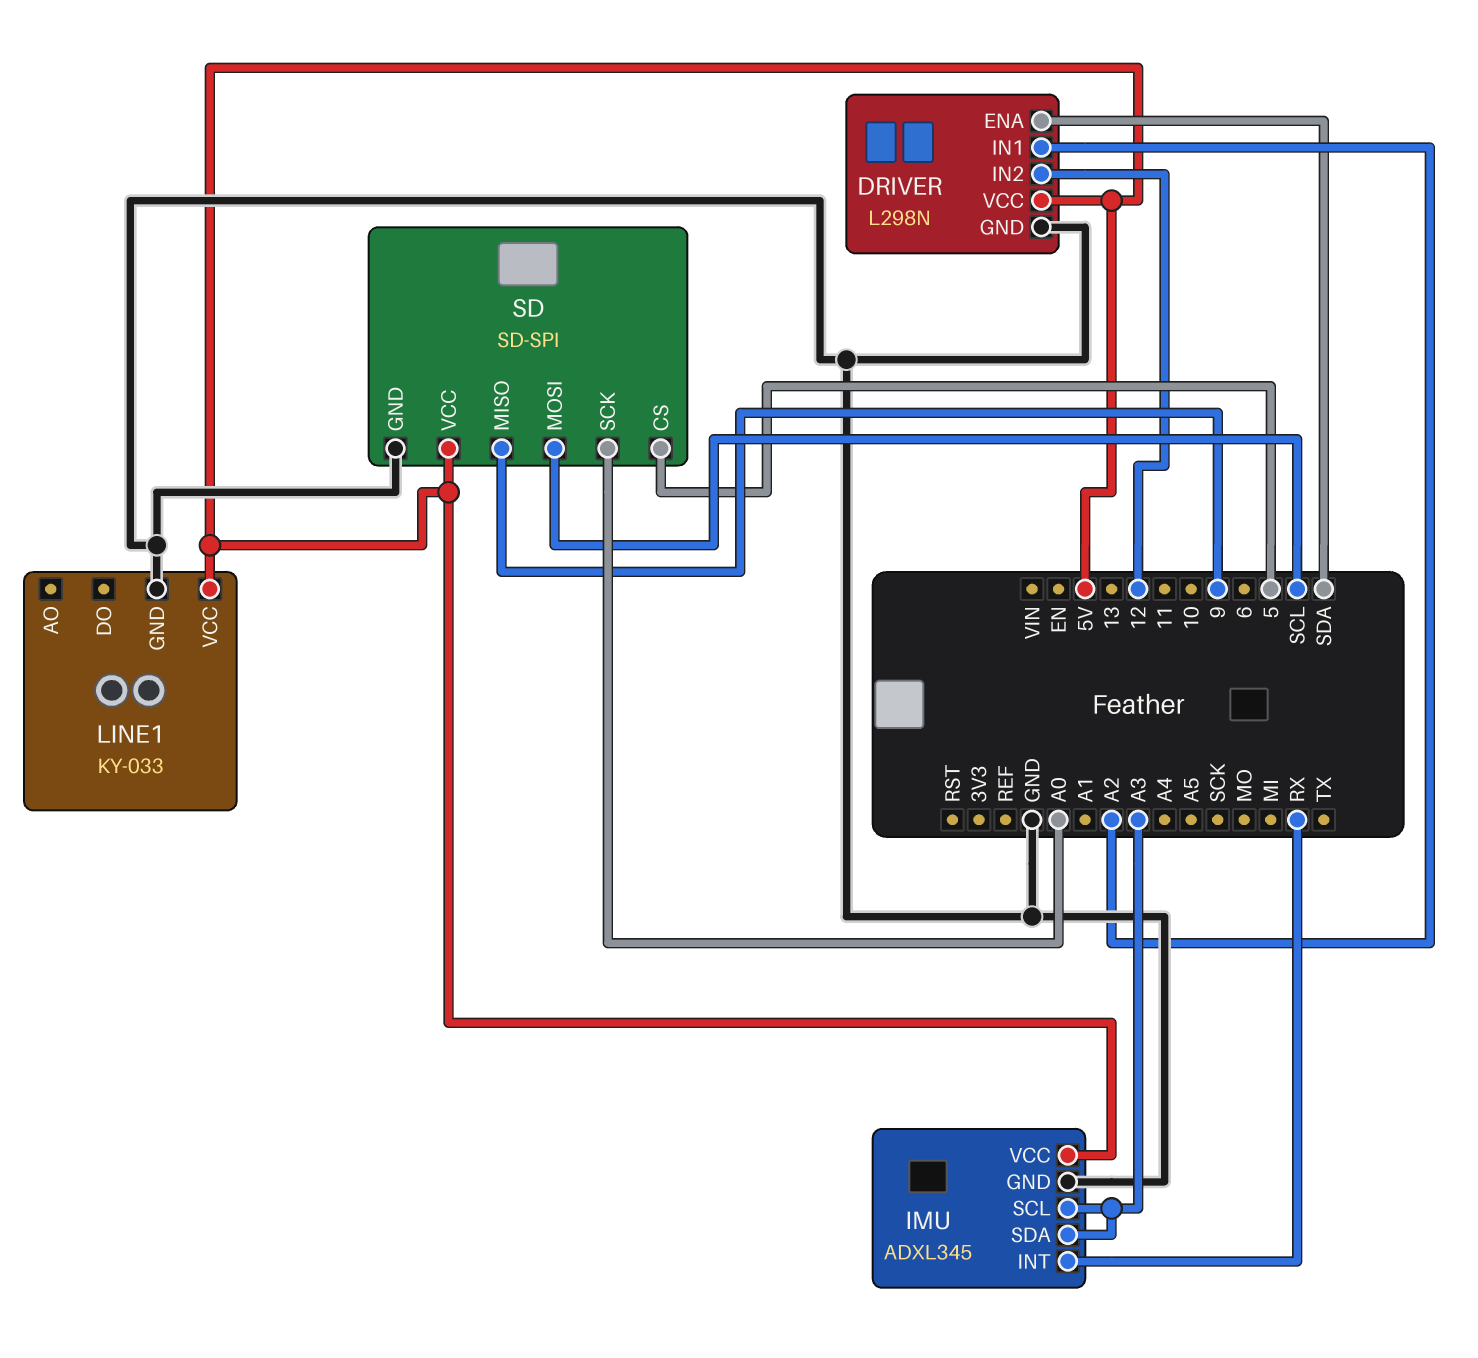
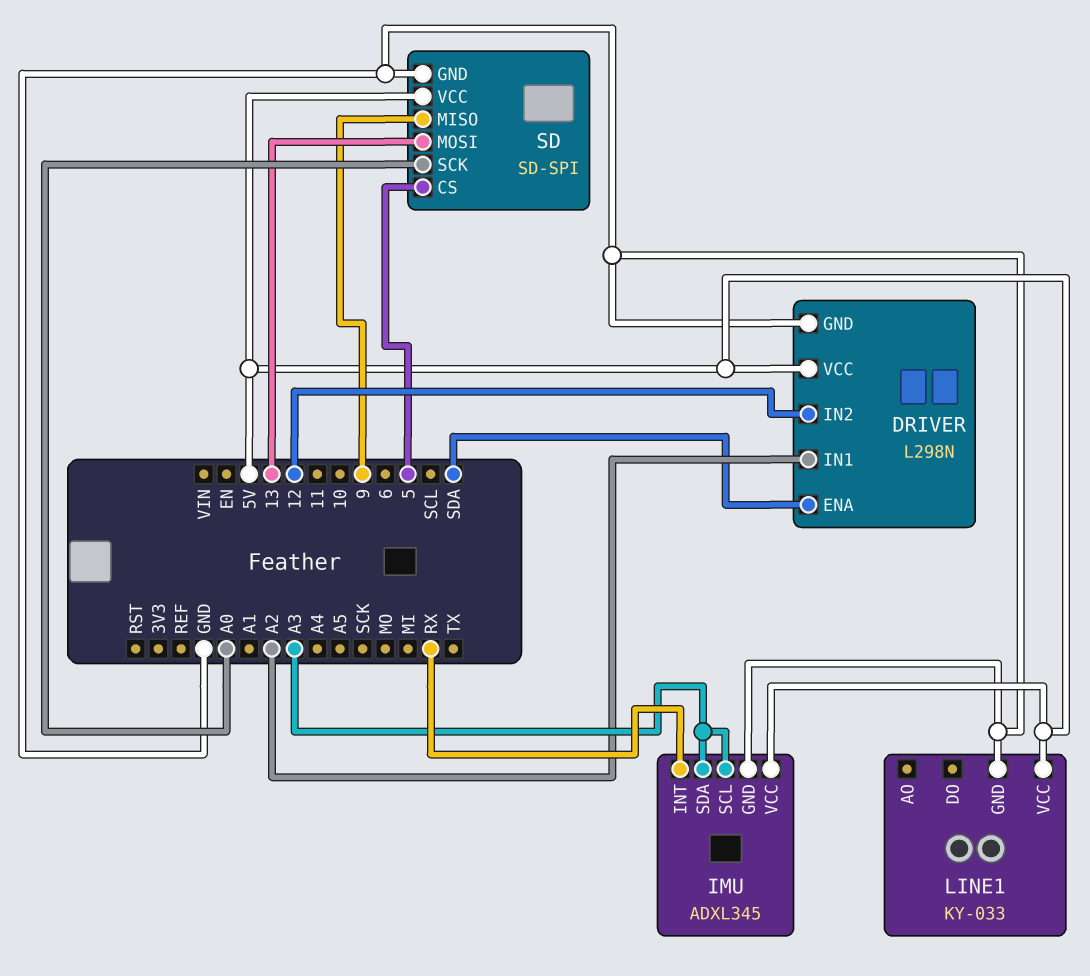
SD pin MOSI: SCL -> 13

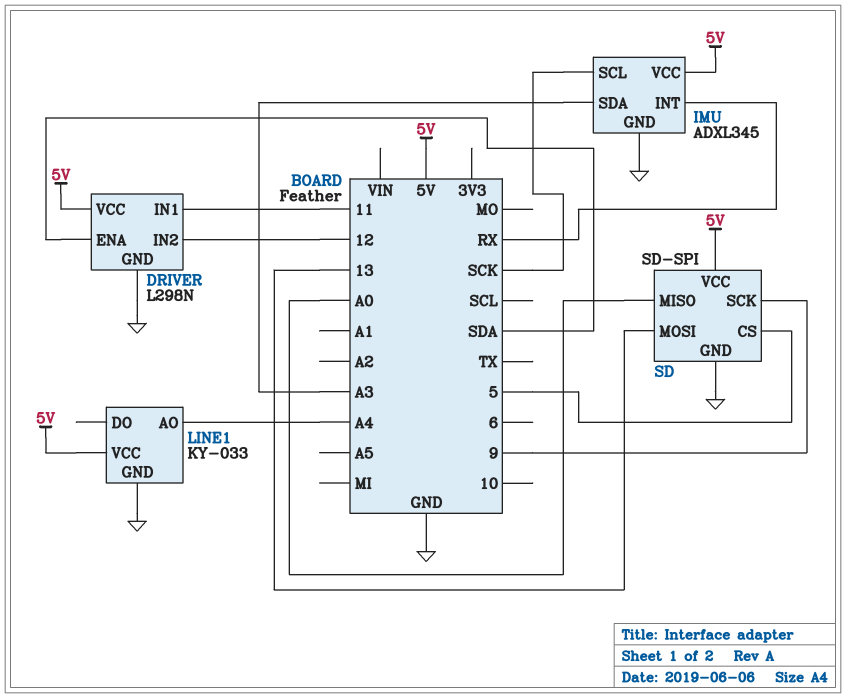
DRIVER pin IN1: A2 -> 11
IMU pin SCL: A3 -> SCK
LINE1 pin AO: none -> A4
SD pin MISO: 9 -> A0
SD pin SCK: A0 -> 9

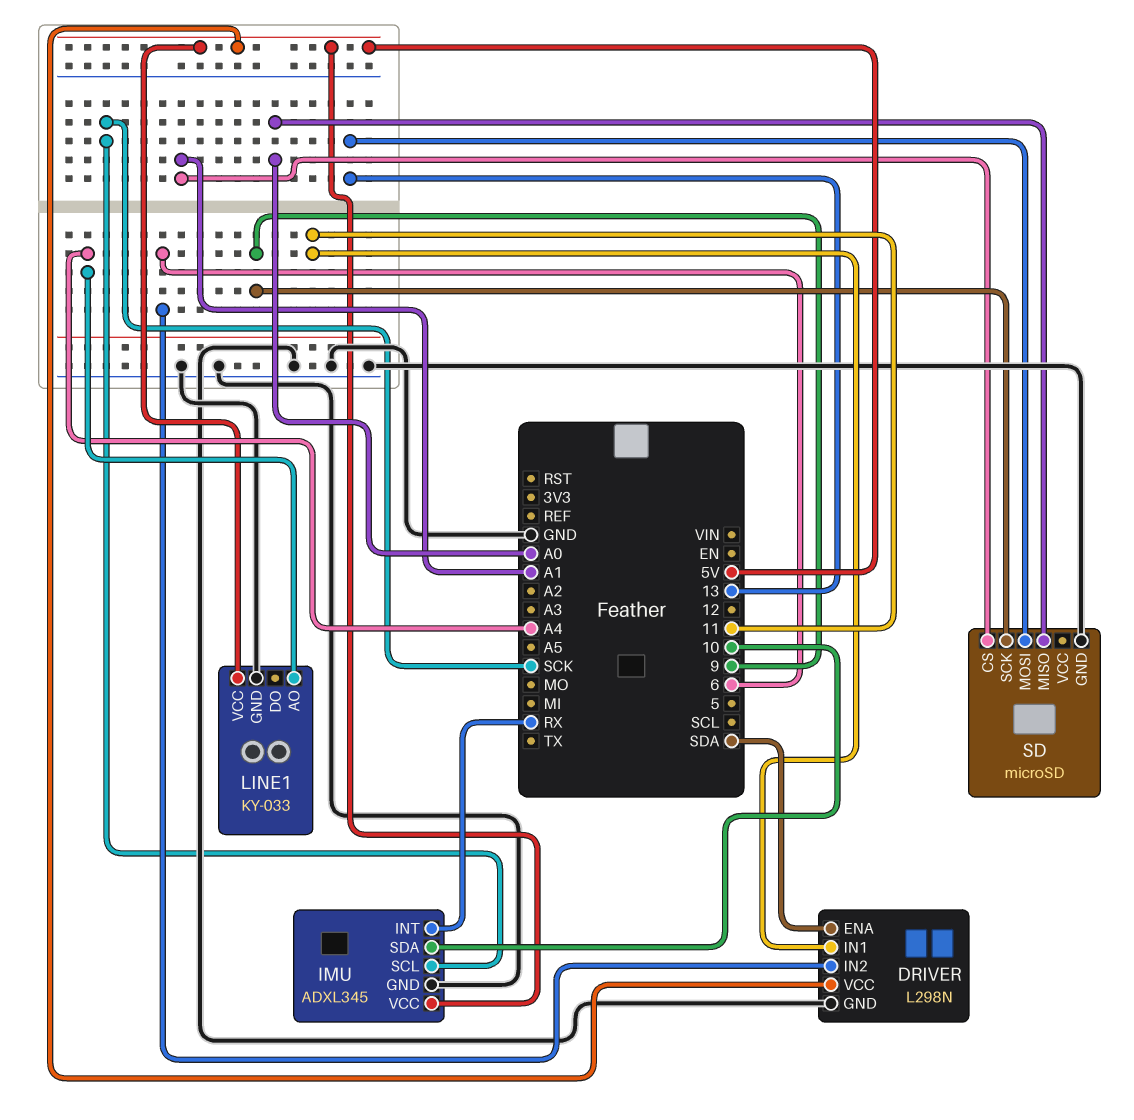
DRIVER pin IN2: 12 -> 6
IMU pin SDA: A3 -> 10
SD: SD-SPI -> microSD
SD pin CS: 5 -> A1
SD pin VCC: 5V -> none

